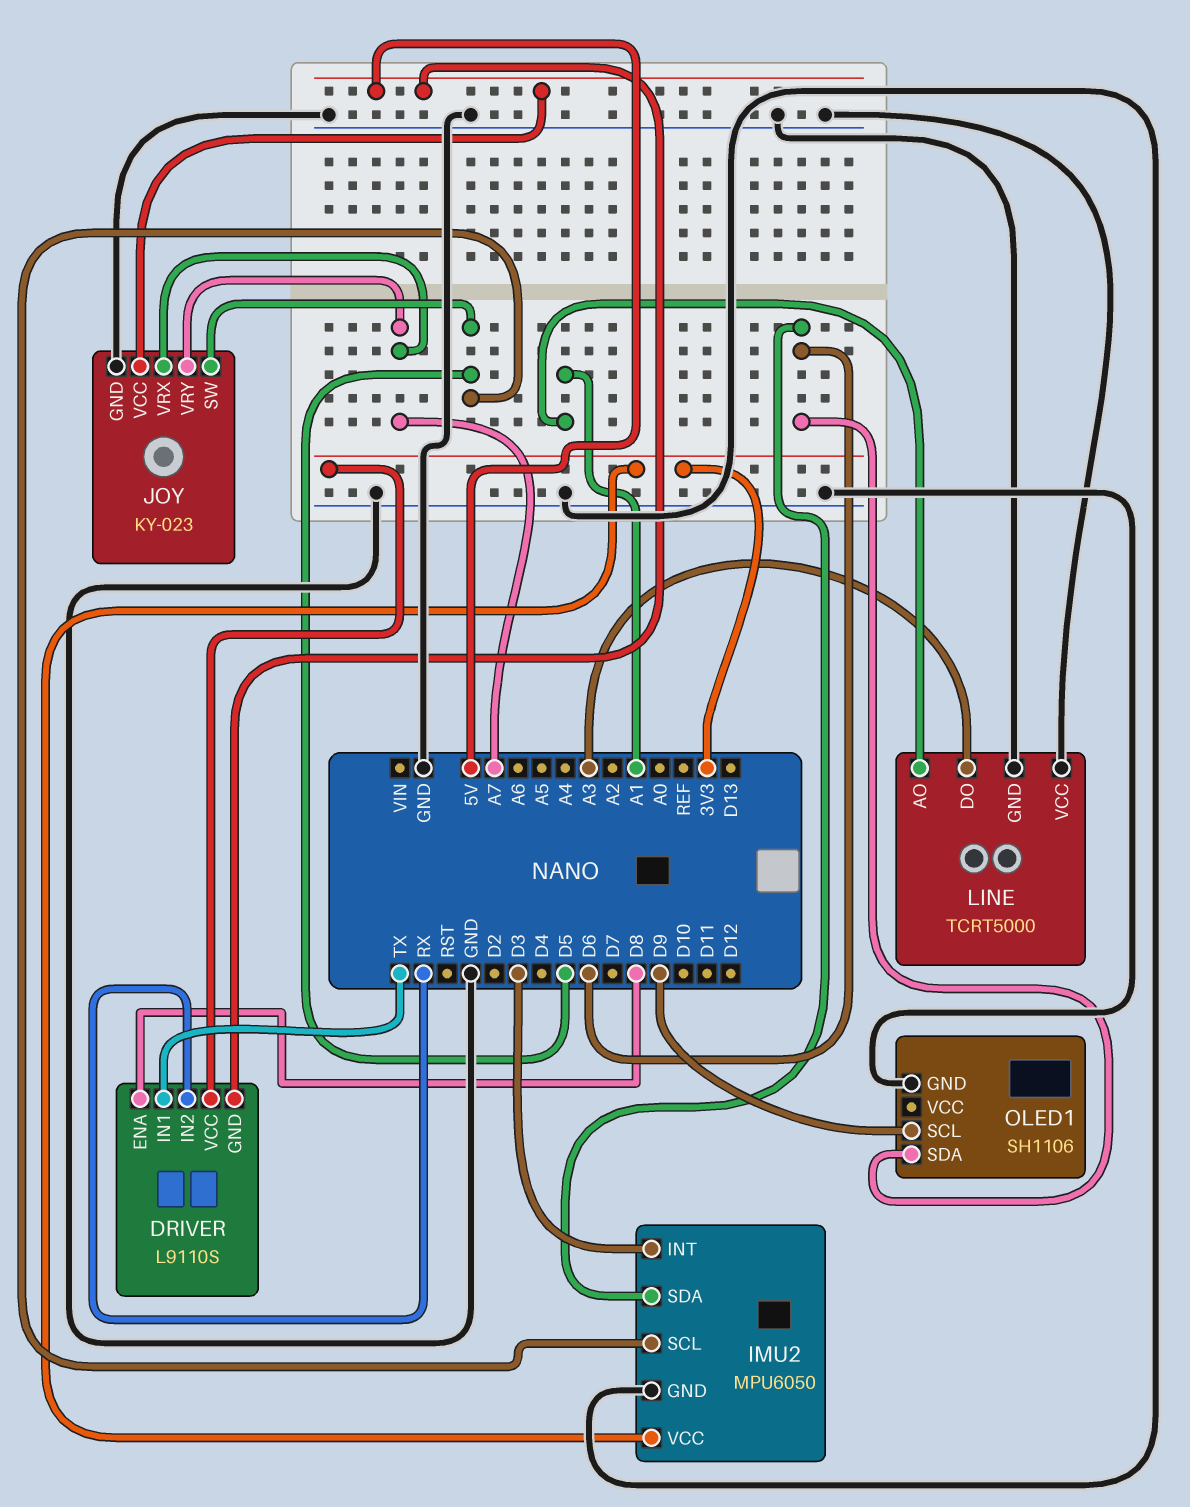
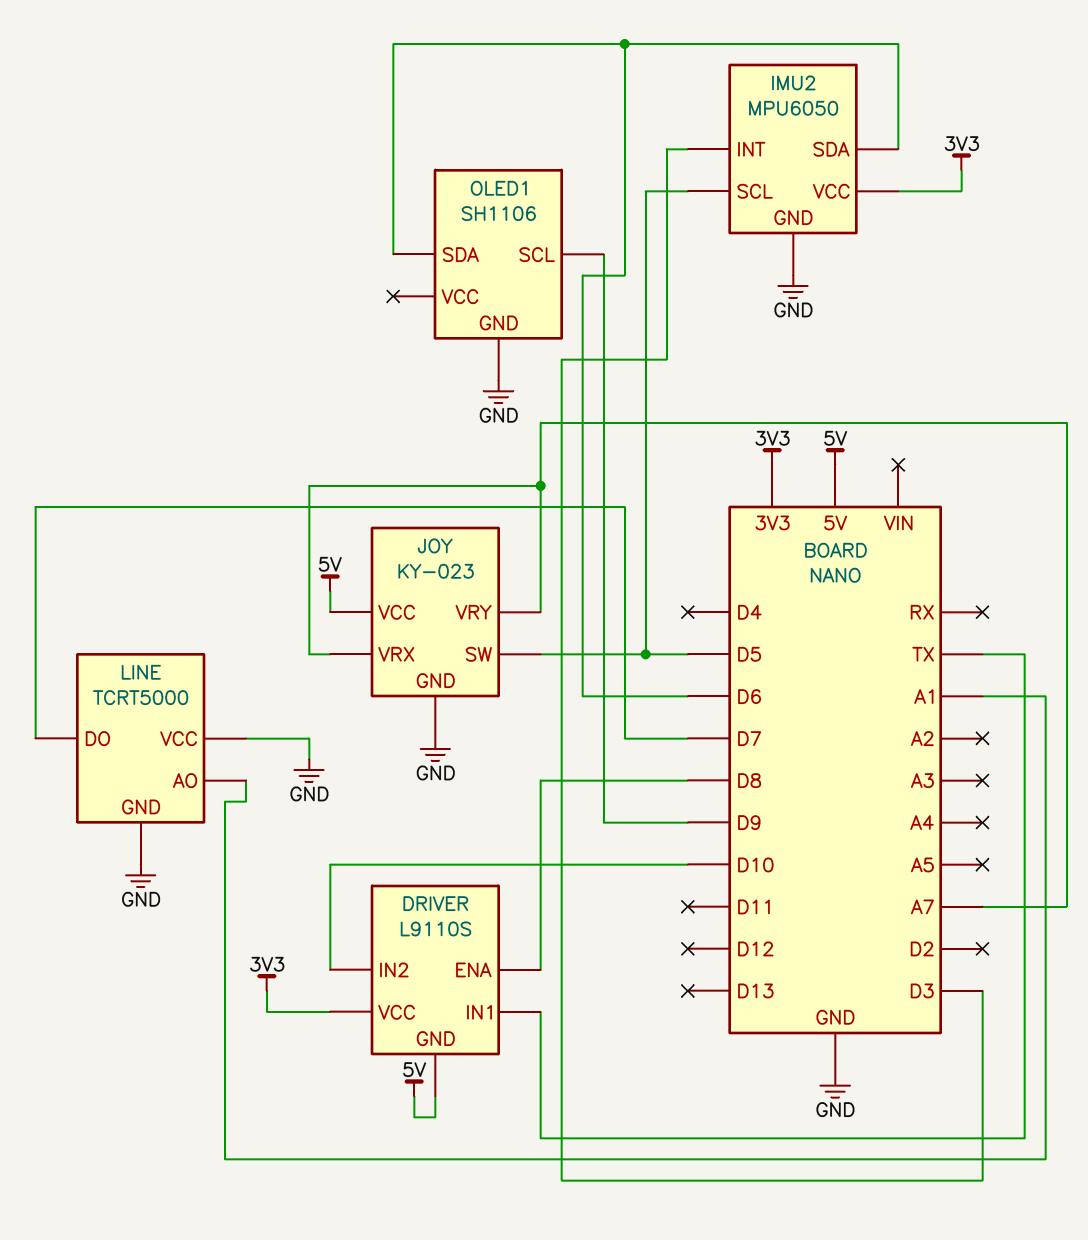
DRIVER pin IN2: RX -> D10
LINE pin DO: A3 -> D7

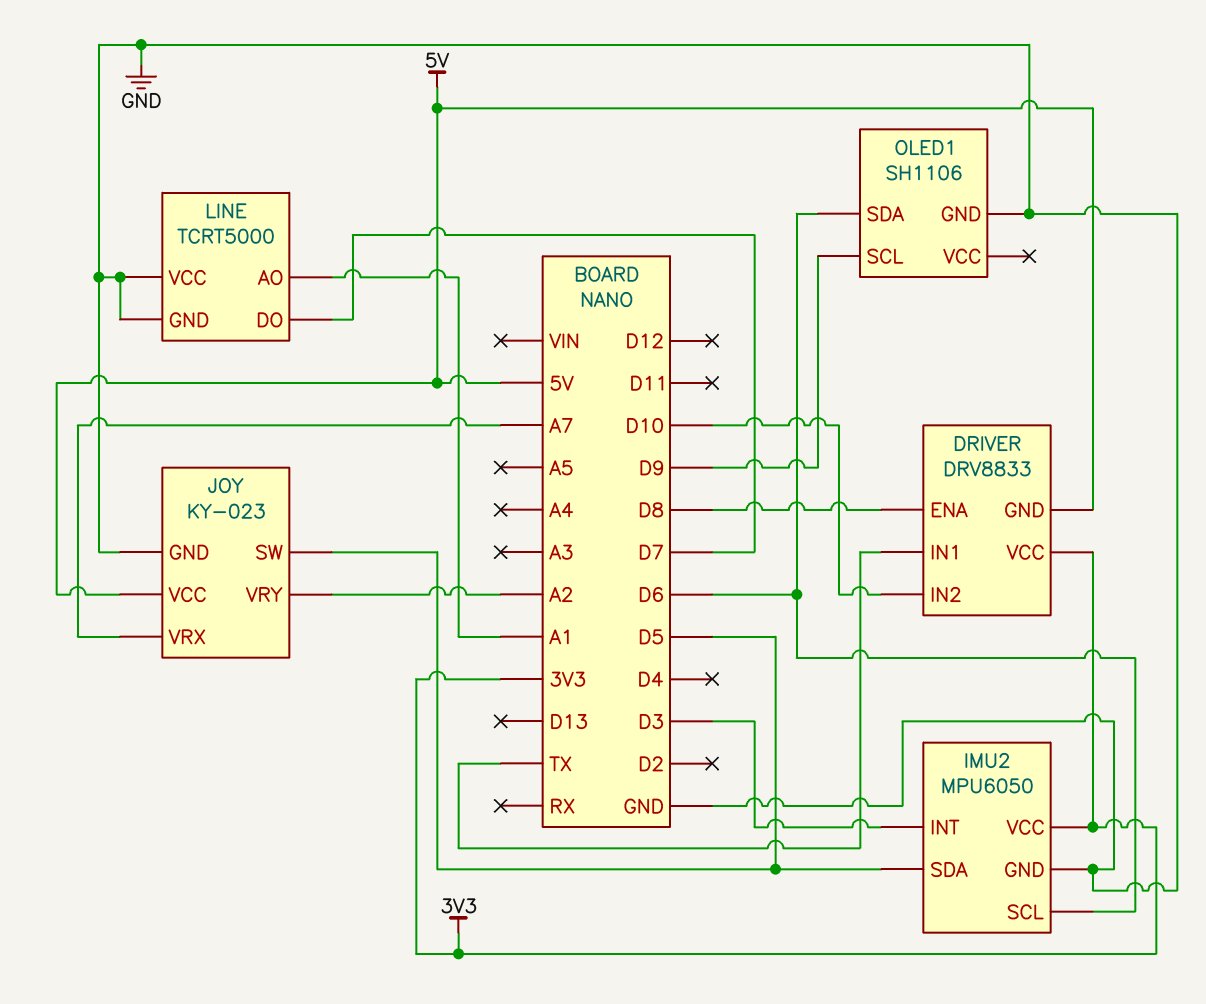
DRIVER: L9110S -> DRV8833
IMU2 pin SCL: D5 -> D6
IMU2 pin SDA: D6 -> D5
JOY pin VRY: A7 -> A2

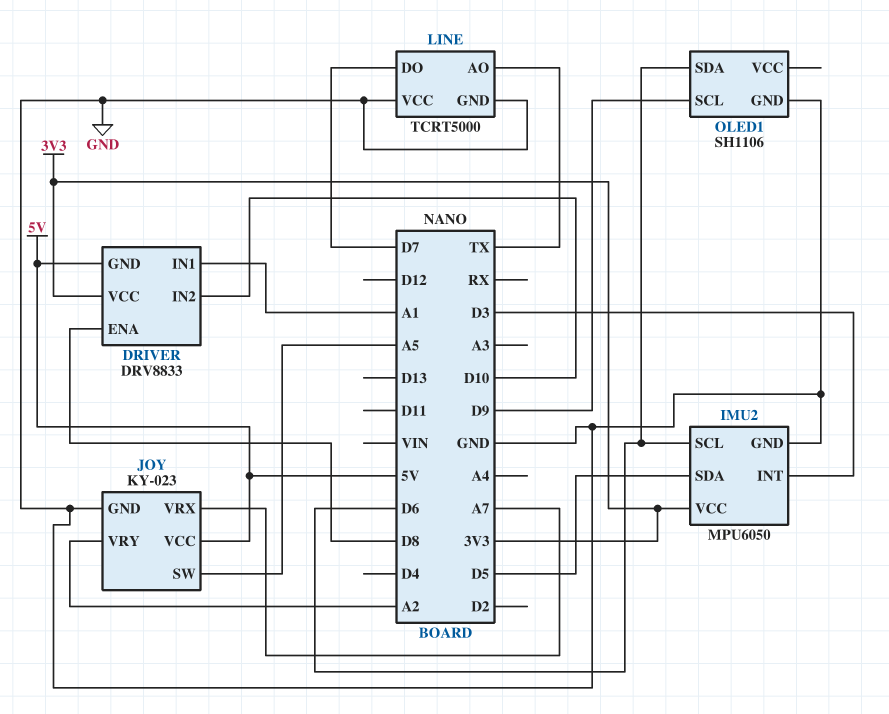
DRIVER pin IN1: TX -> A1
JOY pin SW: D5 -> A5
LINE pin AO: A1 -> TX

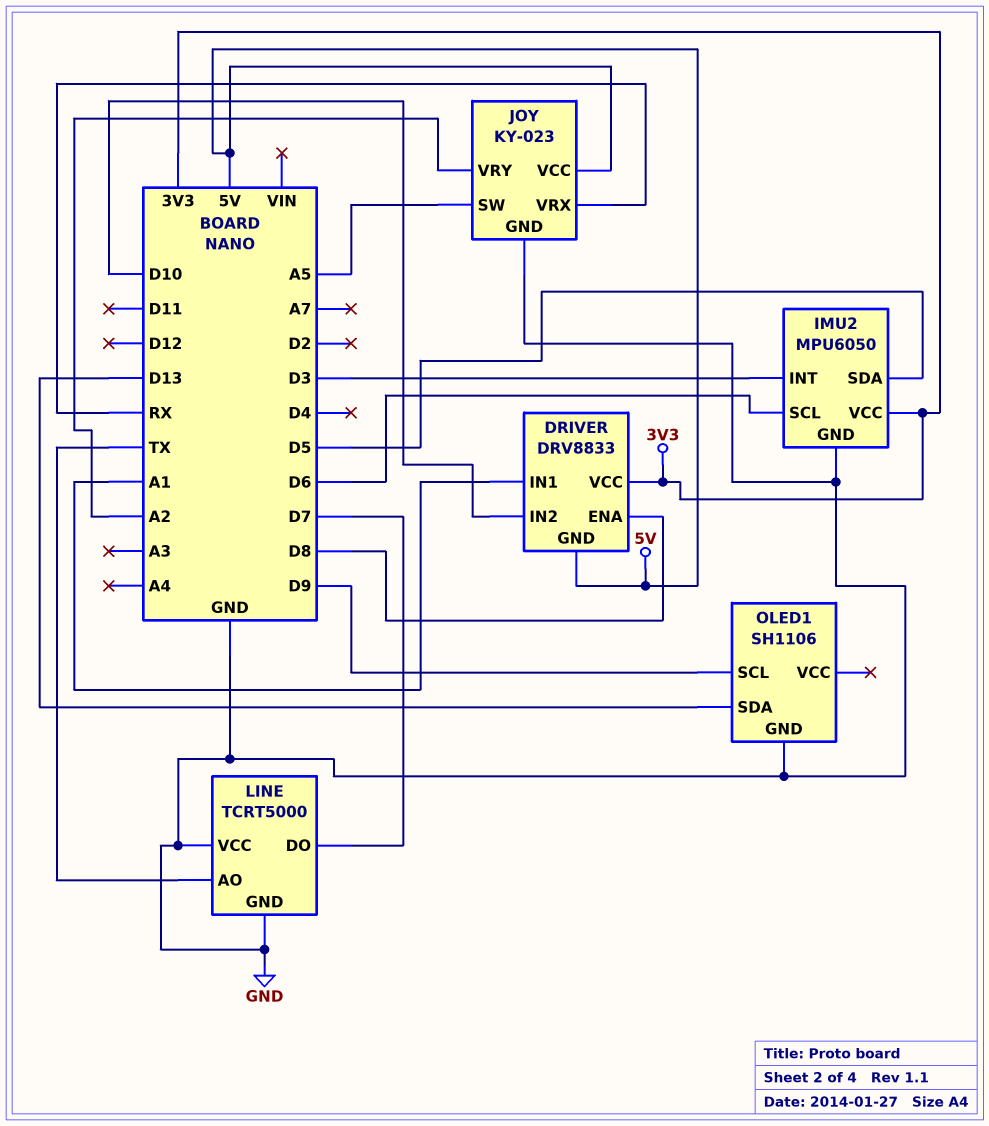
JOY pin VRX: A7 -> RX
OLED1 pin SDA: D6 -> D13

